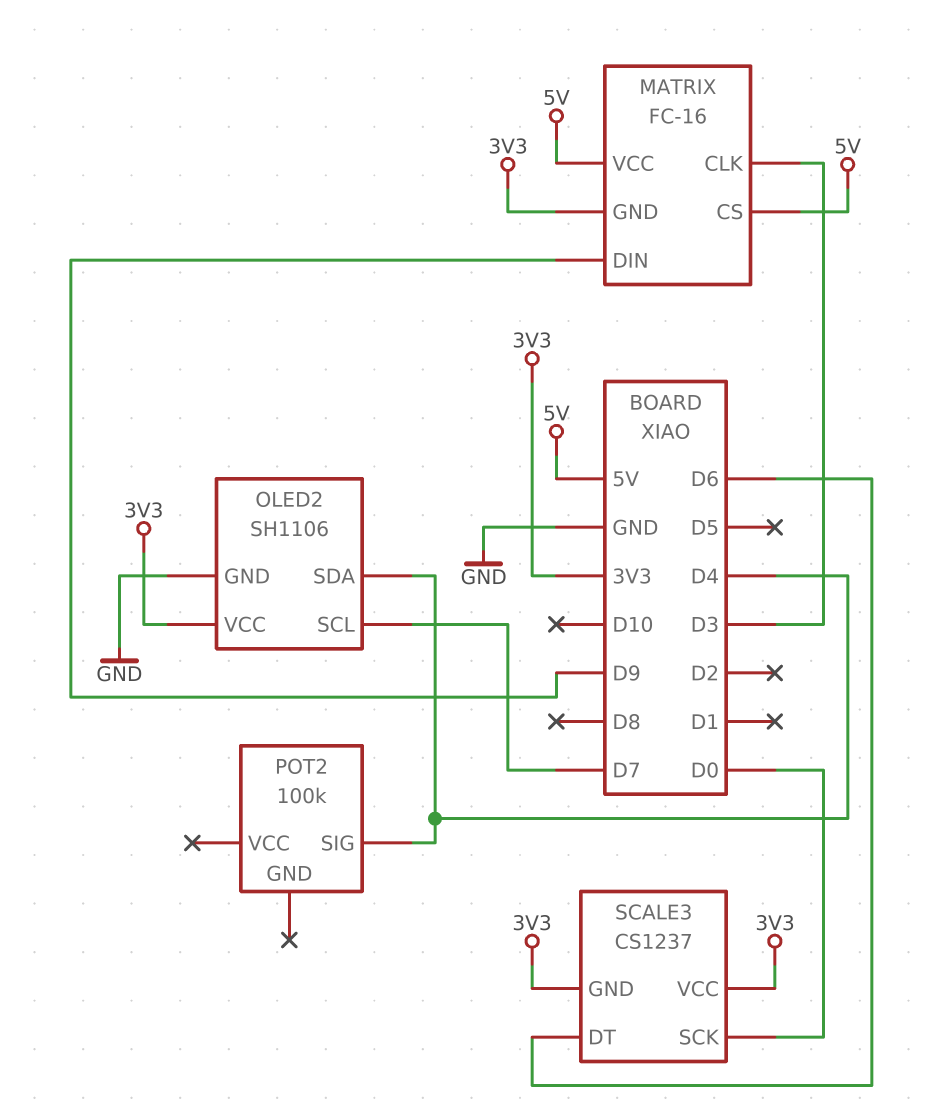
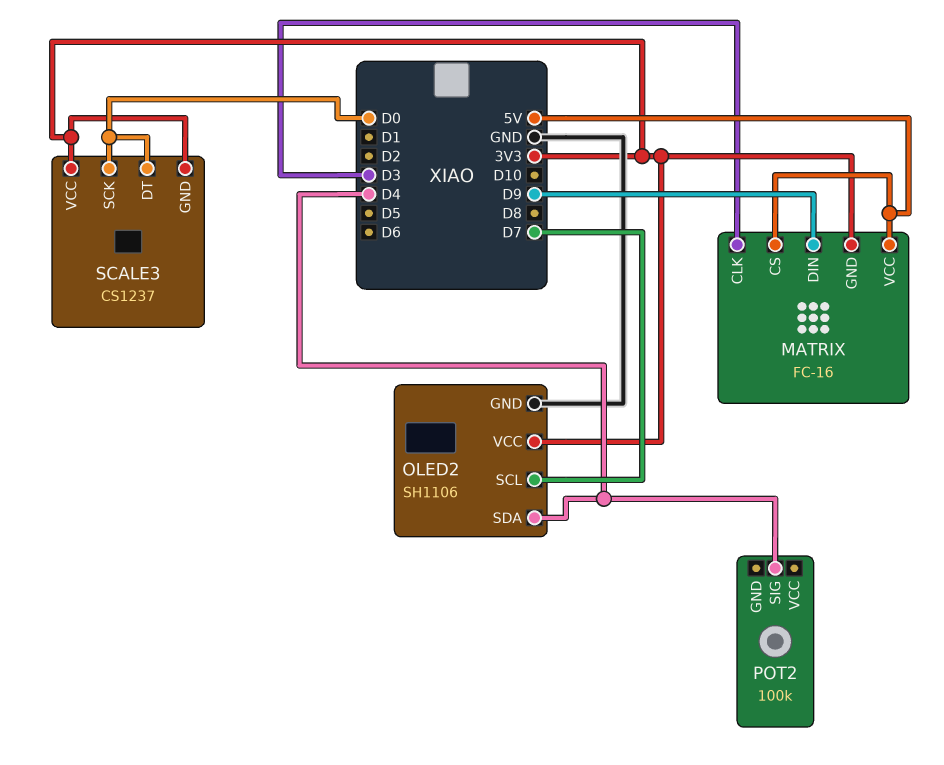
SCALE3 pin DT: D6 -> D0

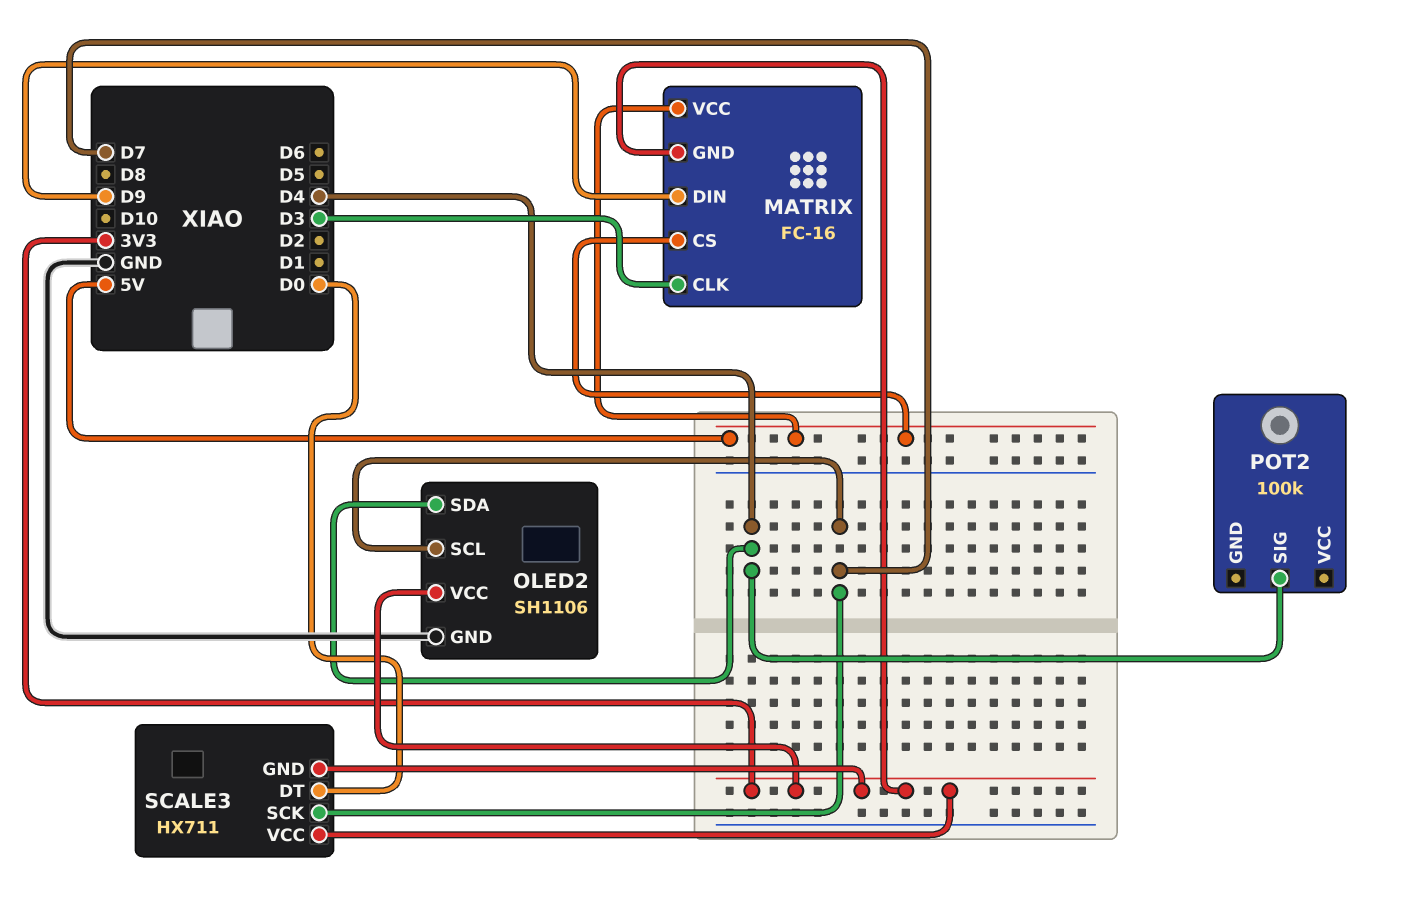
SCALE3: CS1237 -> HX711
SCALE3 pin SCK: D0 -> D7

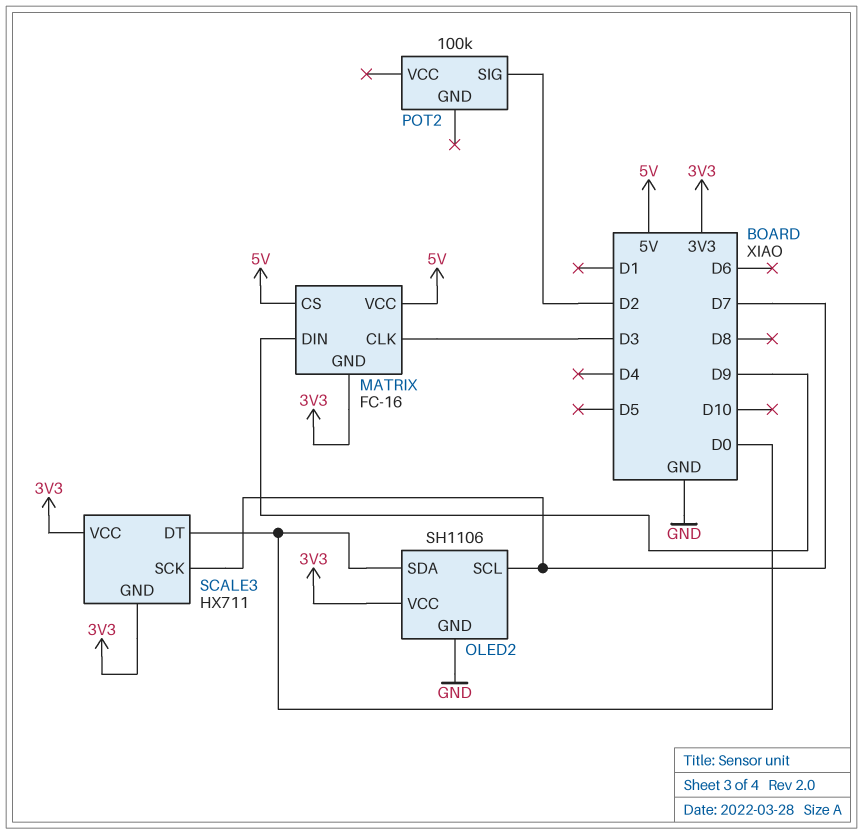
OLED2 pin SDA: D4 -> D0
POT2 pin SIG: D4 -> D2

